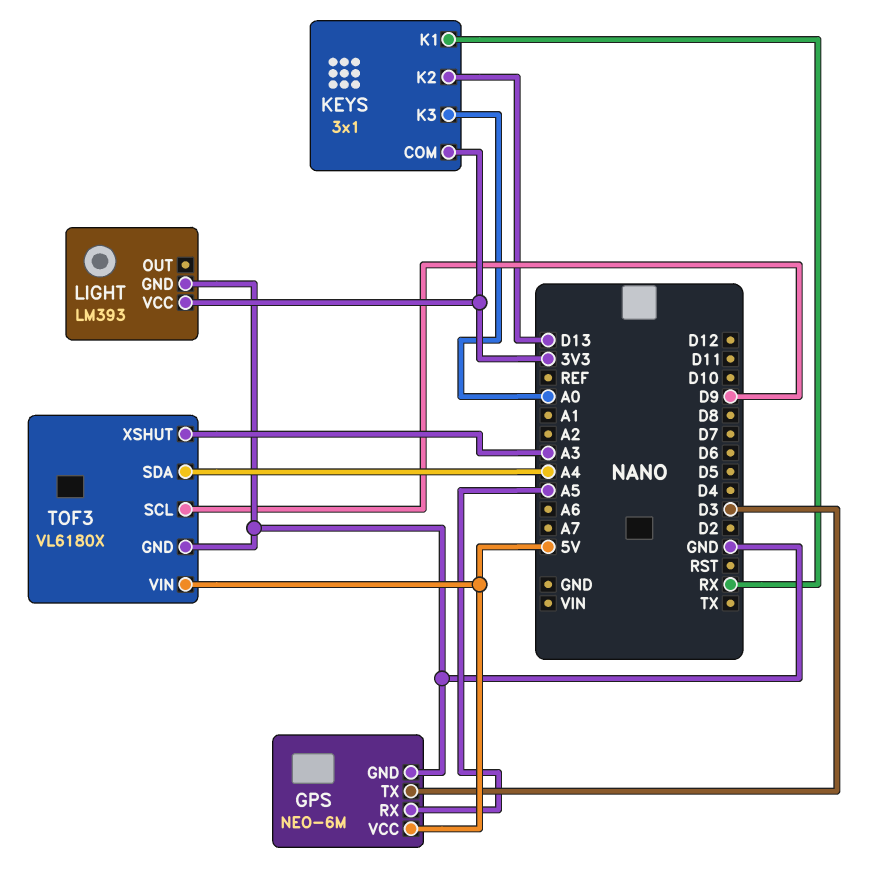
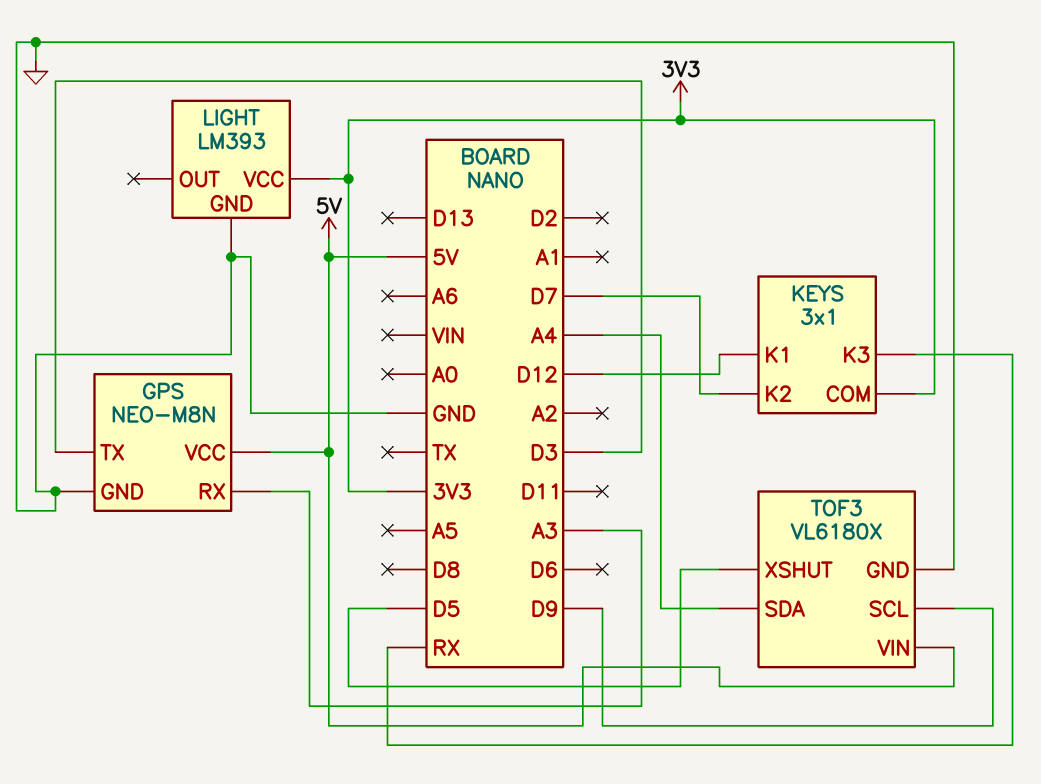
GPS: NEO-6M -> NEO-M8N
GPS pin RX: A5 -> A3
KEYS pin K1: RX -> D12
KEYS pin K2: D13 -> D7
KEYS pin K3: A0 -> RX
TOF3 pin XSHUT: A3 -> D5

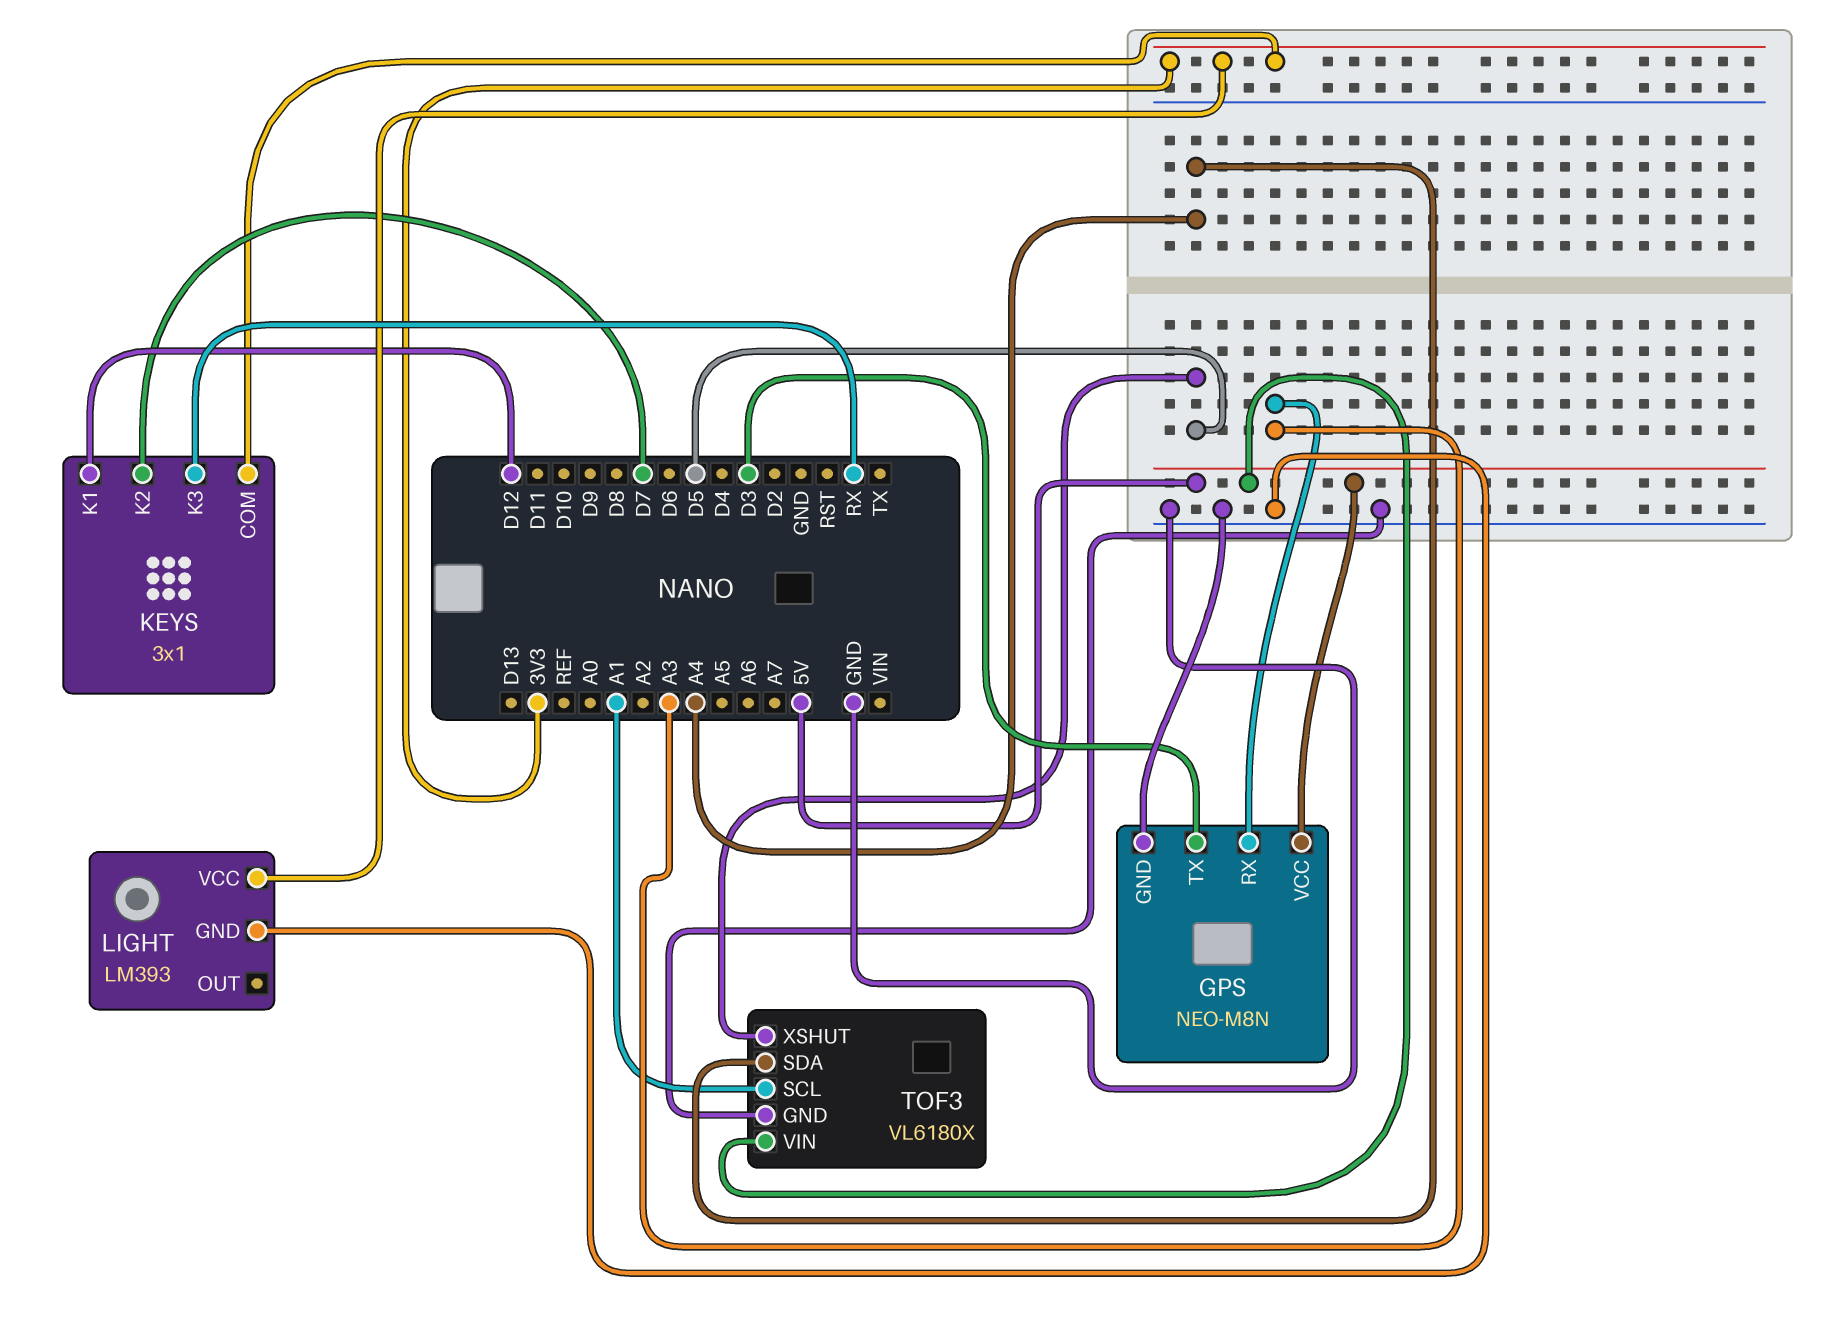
TOF3 pin SCL: D9 -> A1

